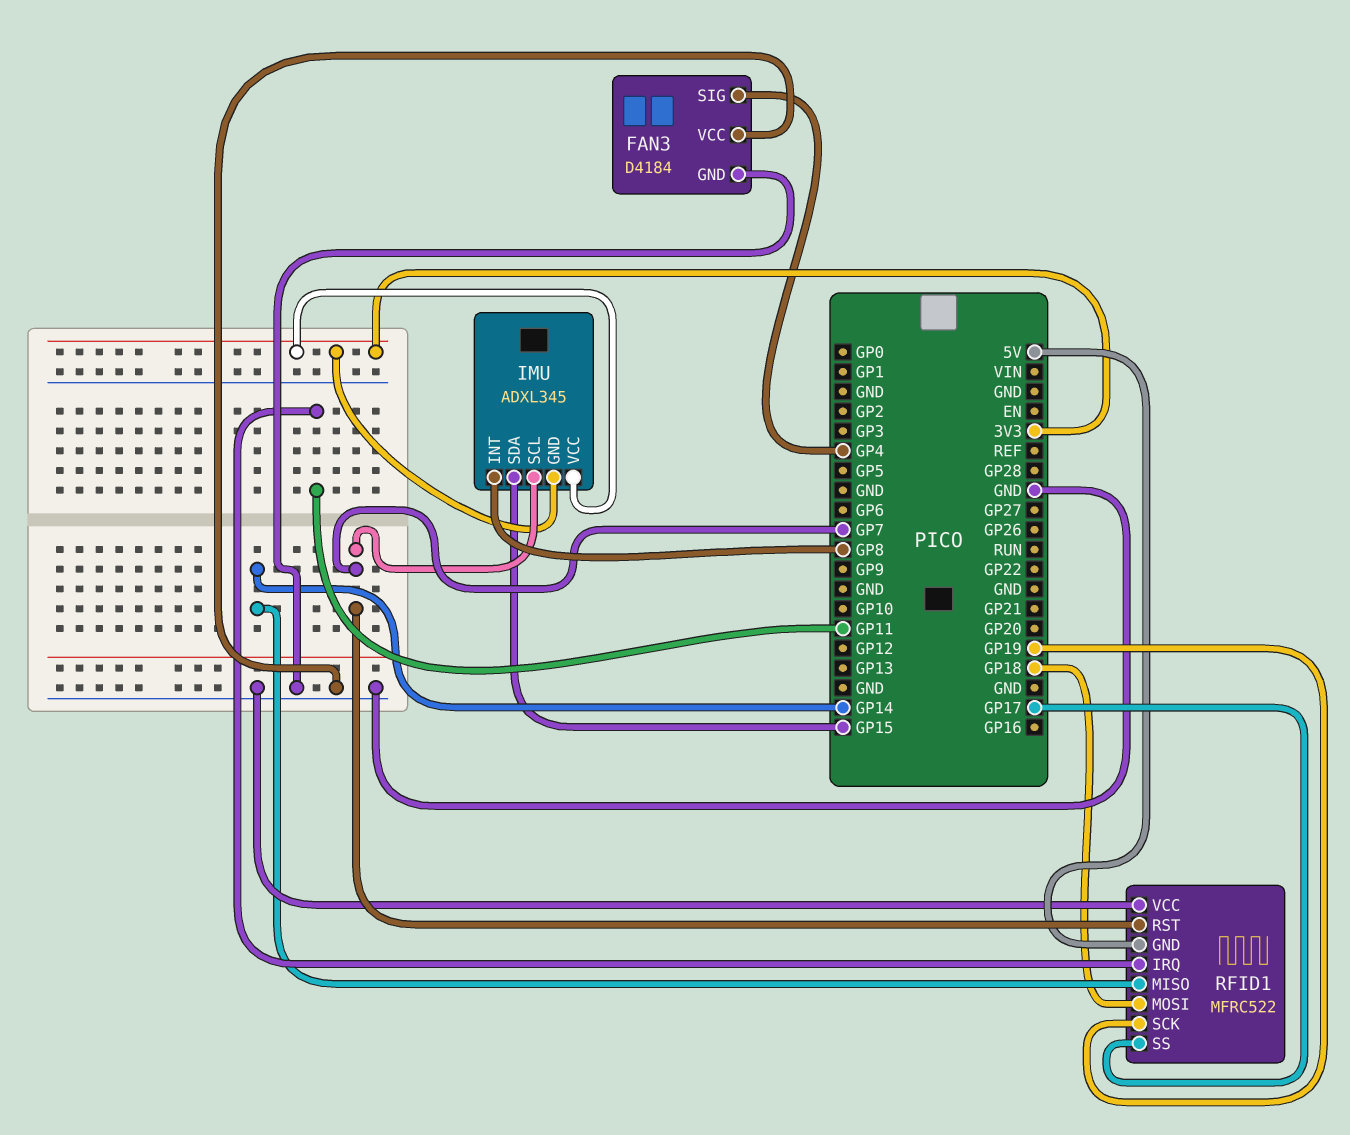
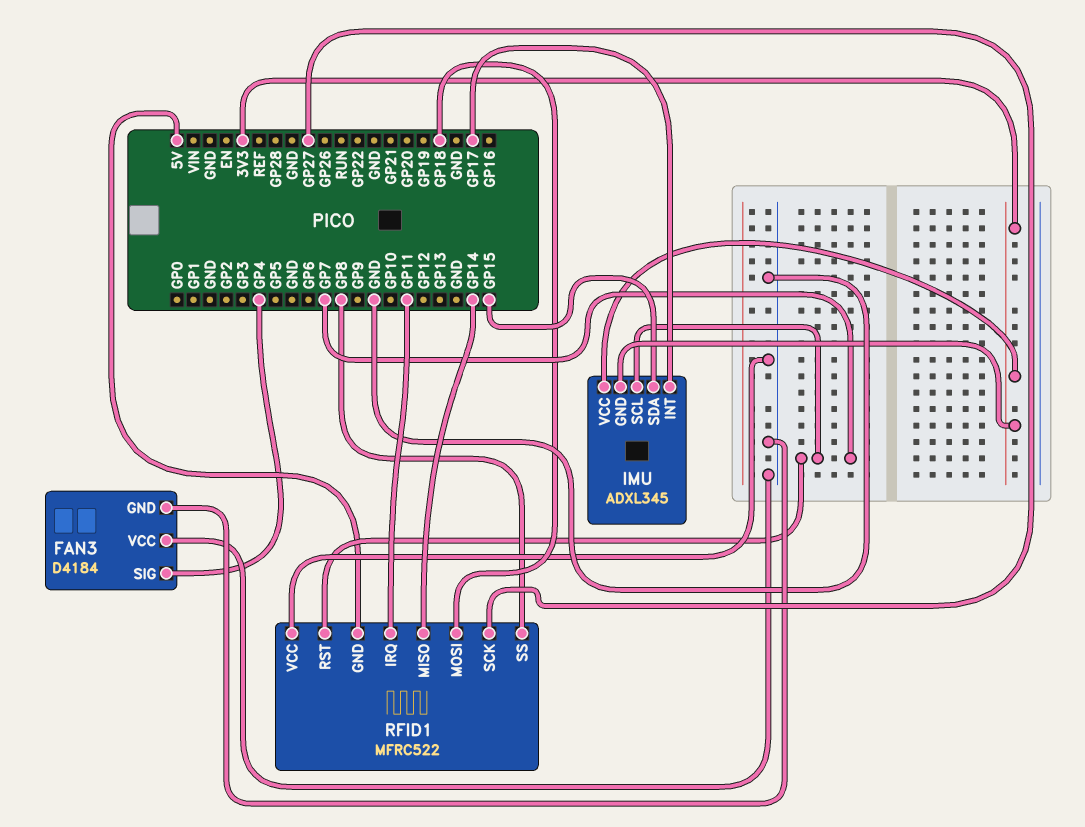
IMU pin INT: GP8 -> GP17
RFID1 pin SCK: GP19 -> GP27
RFID1 pin SS: GP17 -> GP8

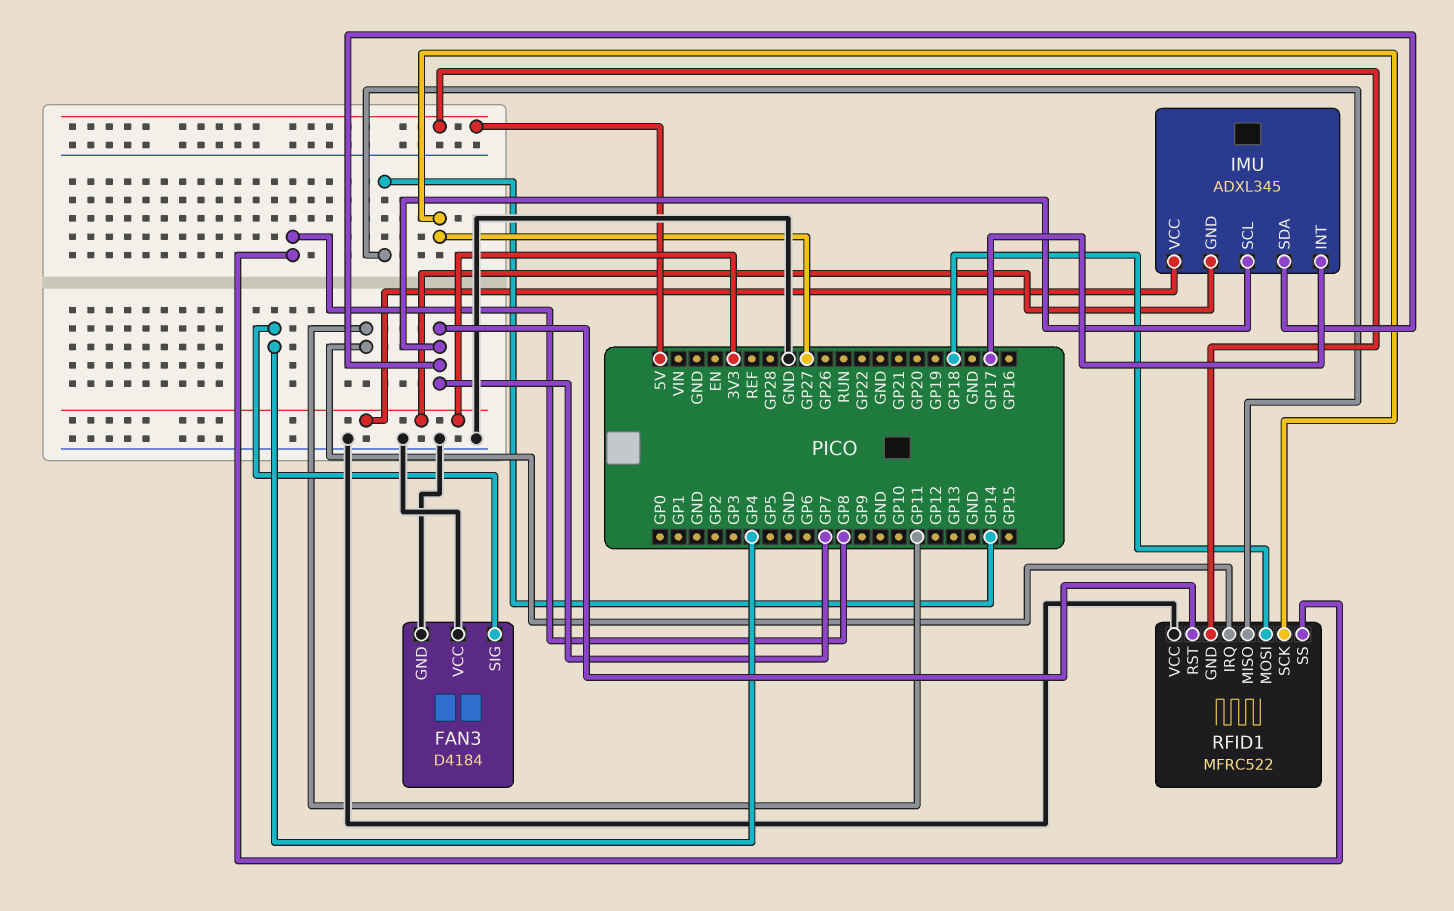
IMU pin SDA: GP15 -> GP7

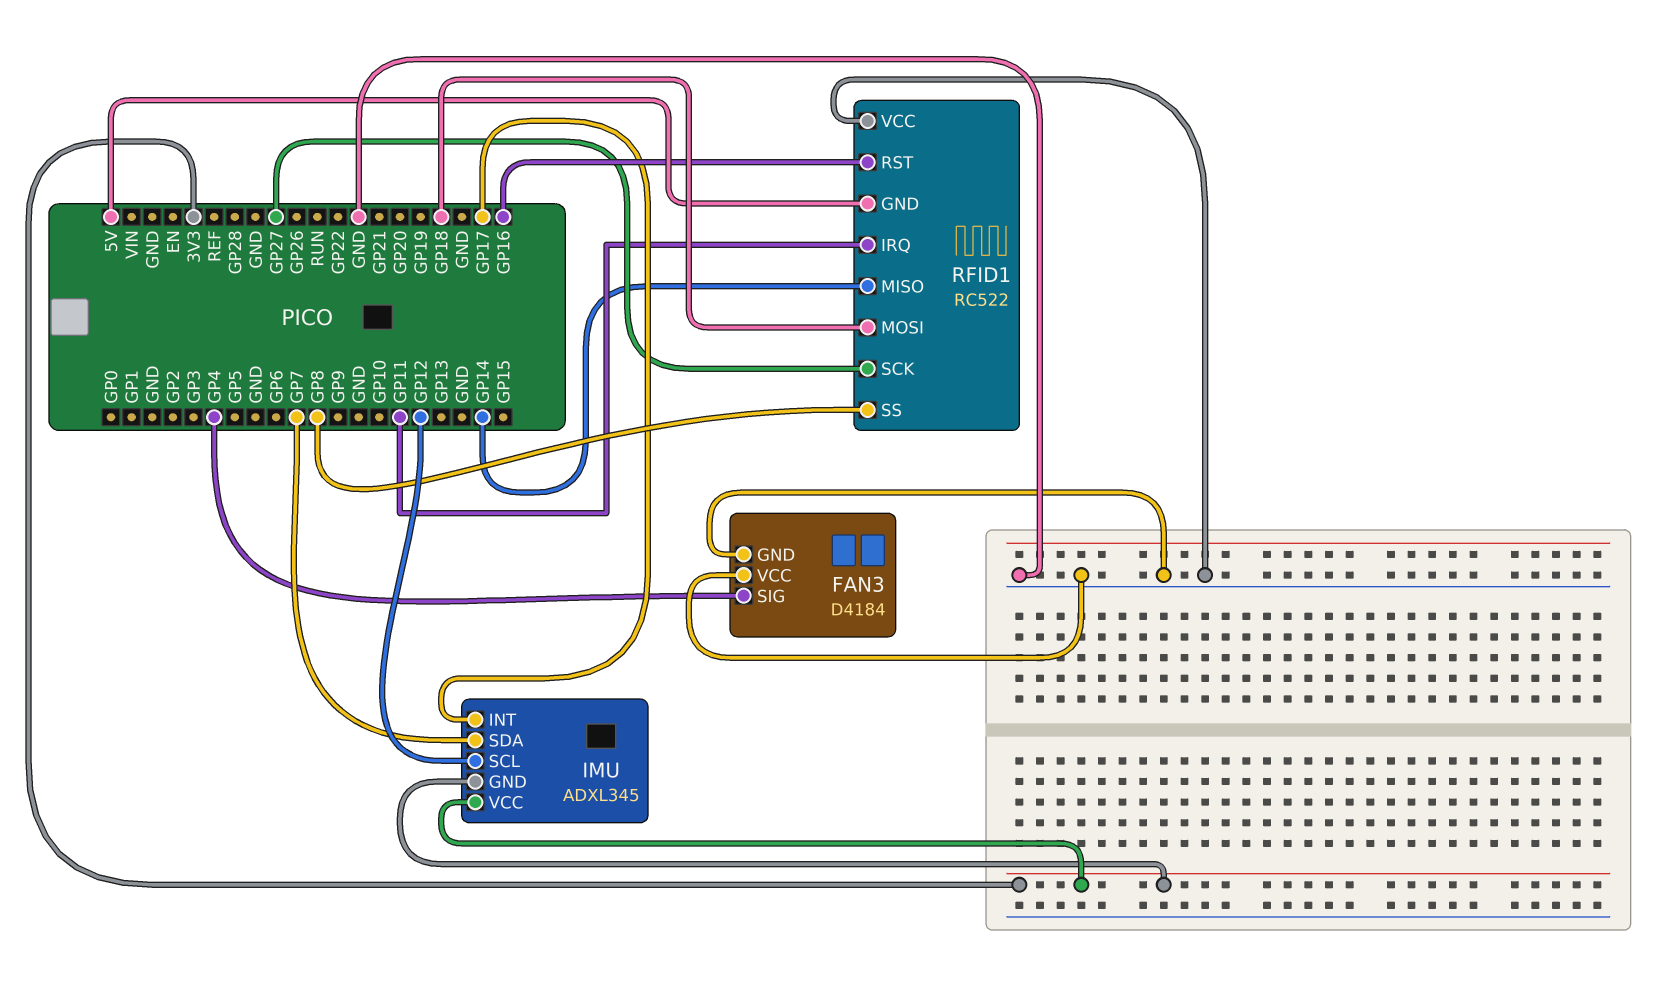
IMU pin SCL: GP7 -> GP12
RFID1: MFRC522 -> RC522
RFID1 pin RST: GP7 -> GP16

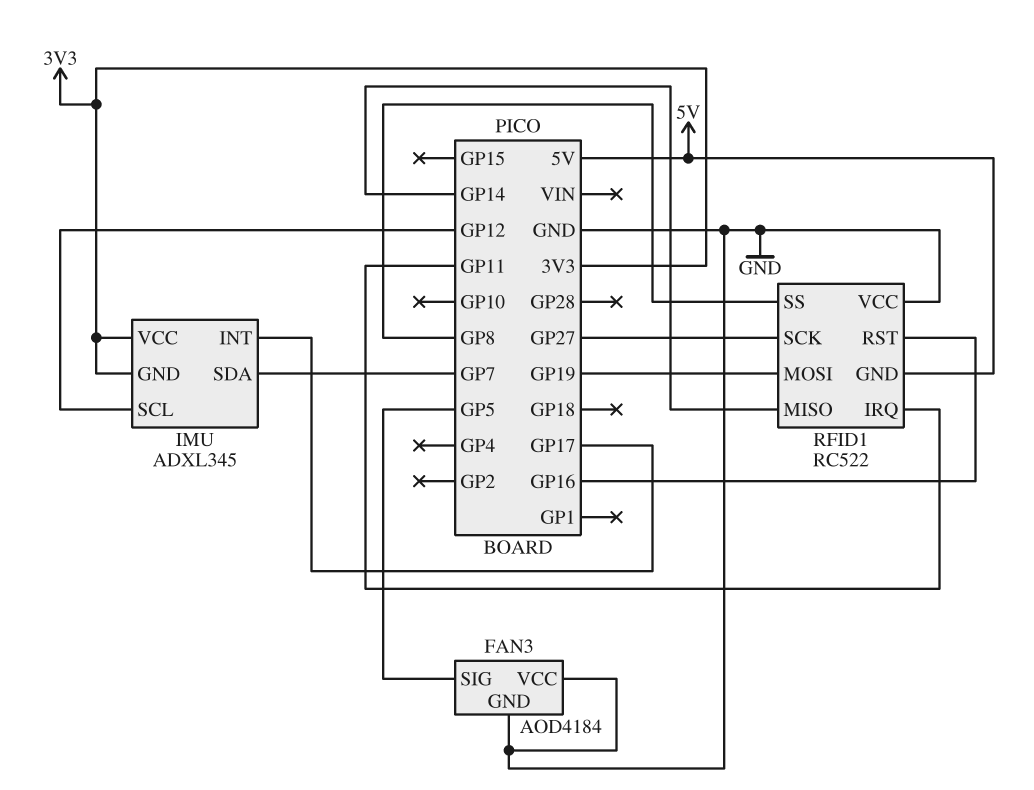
FAN3: D4184 -> AOD4184
FAN3 pin SIG: GP4 -> GP5
RFID1 pin MOSI: GP18 -> GP19

